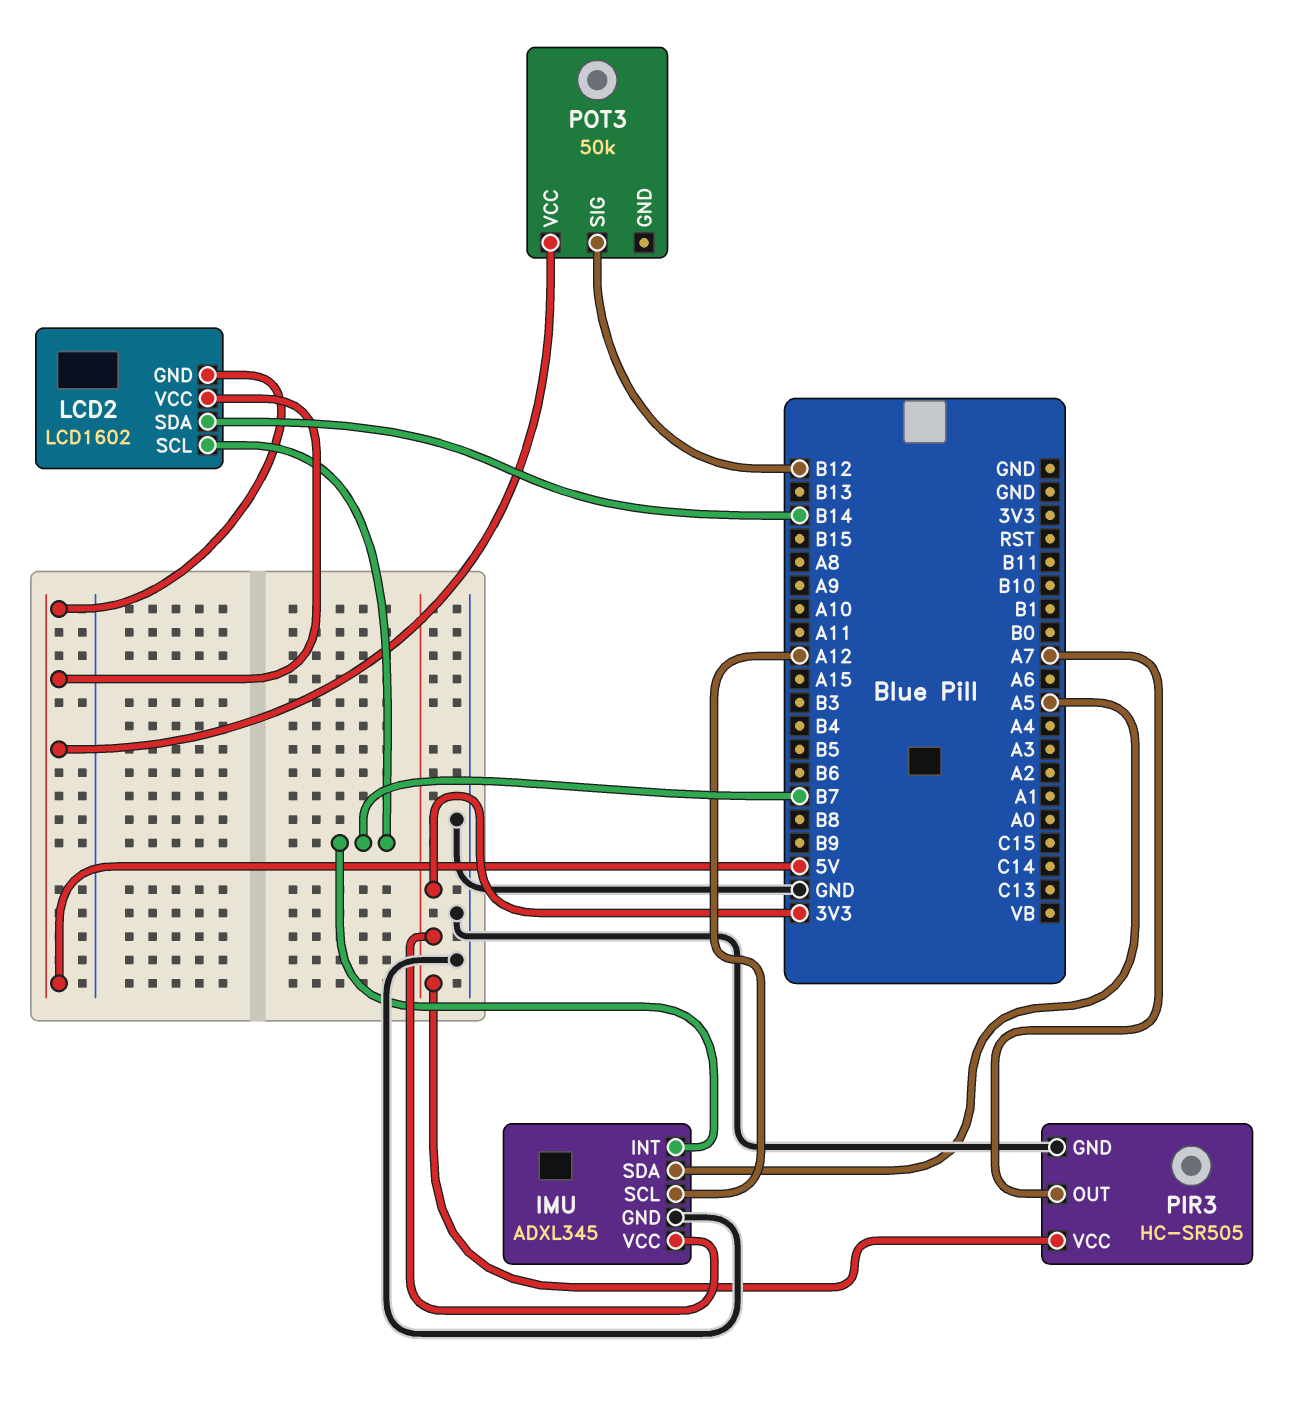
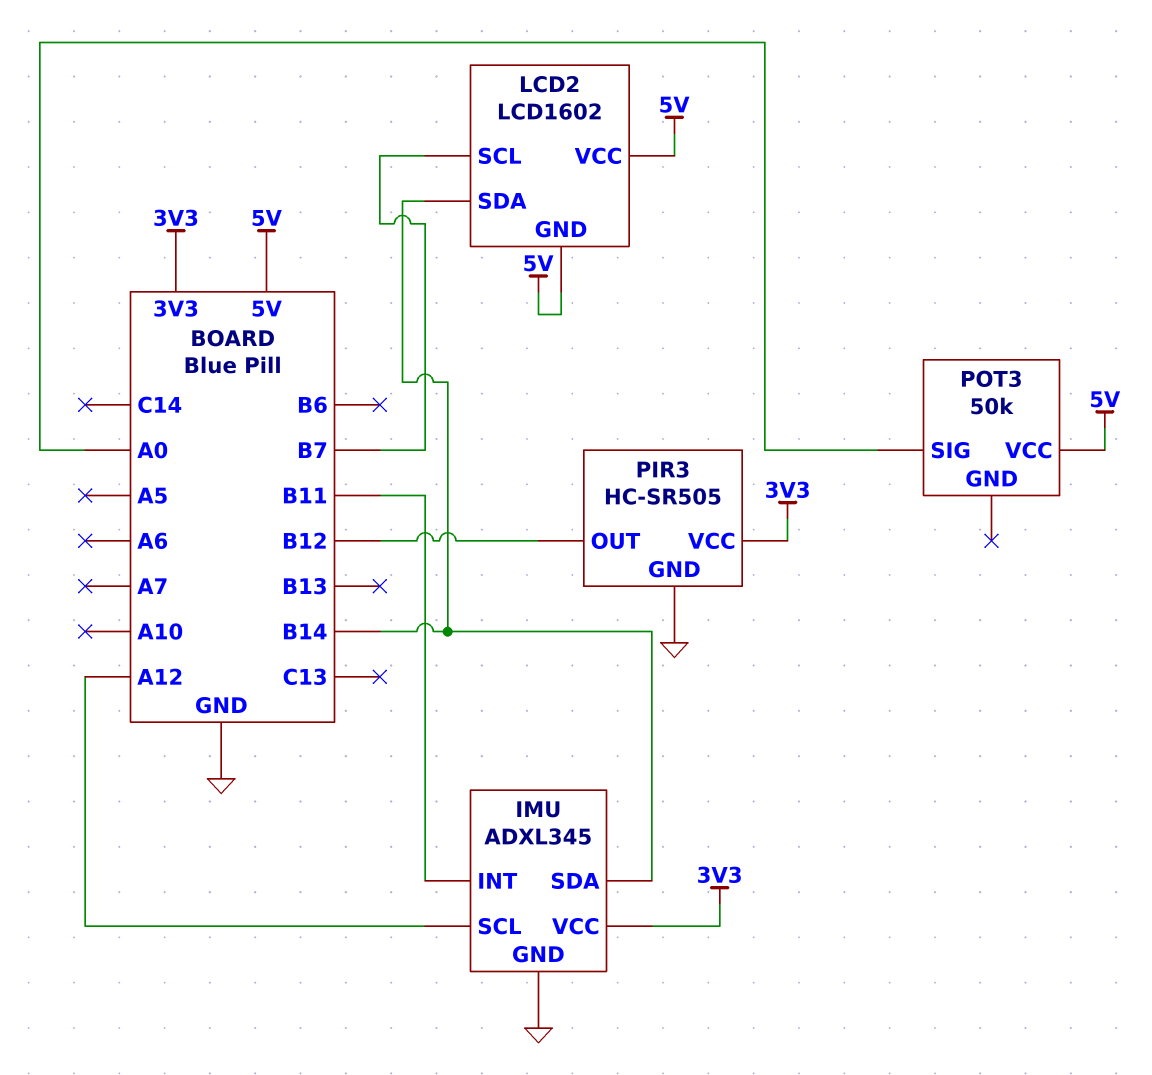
IMU pin INT: B7 -> B11
IMU pin SDA: A5 -> B14
PIR3 pin OUT: A7 -> B12
POT3 pin SIG: B12 -> A0

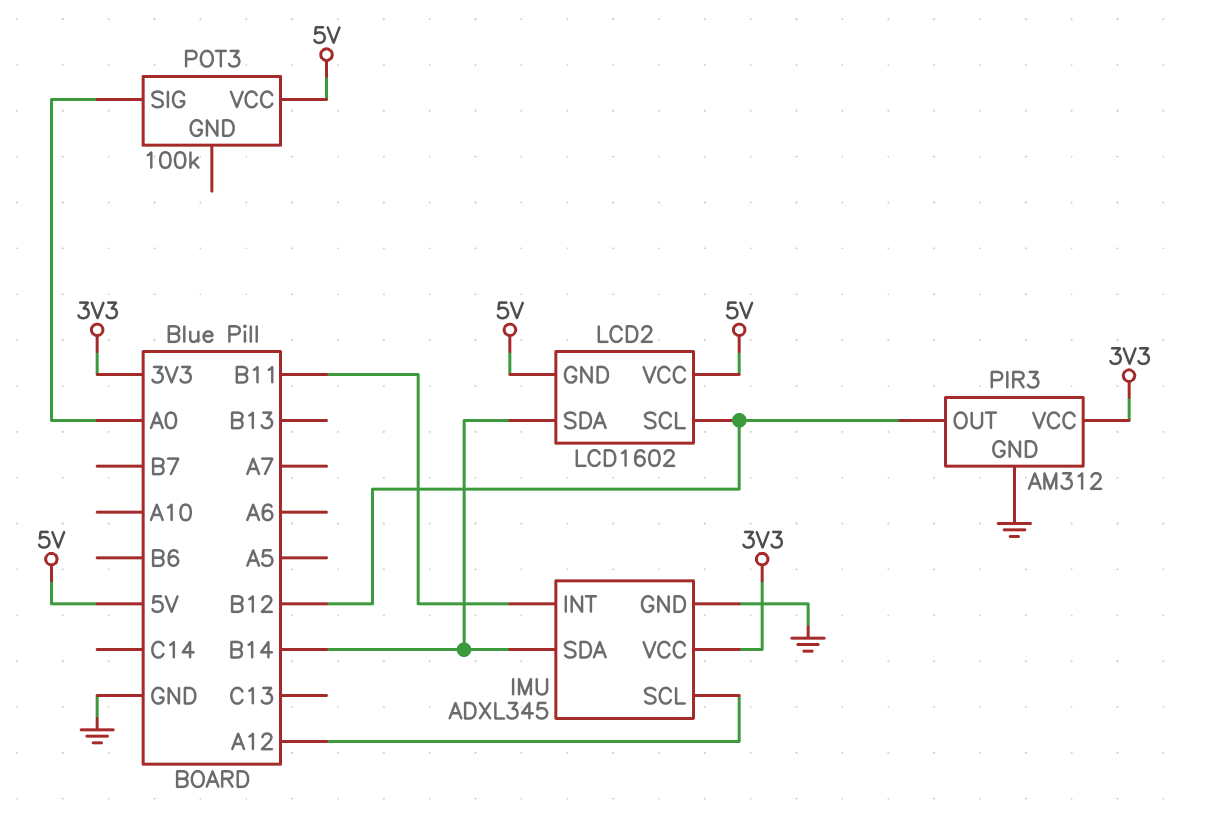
LCD2 pin SCL: B7 -> B12
PIR3: HC-SR505 -> AM312
POT3: 50k -> 100k

